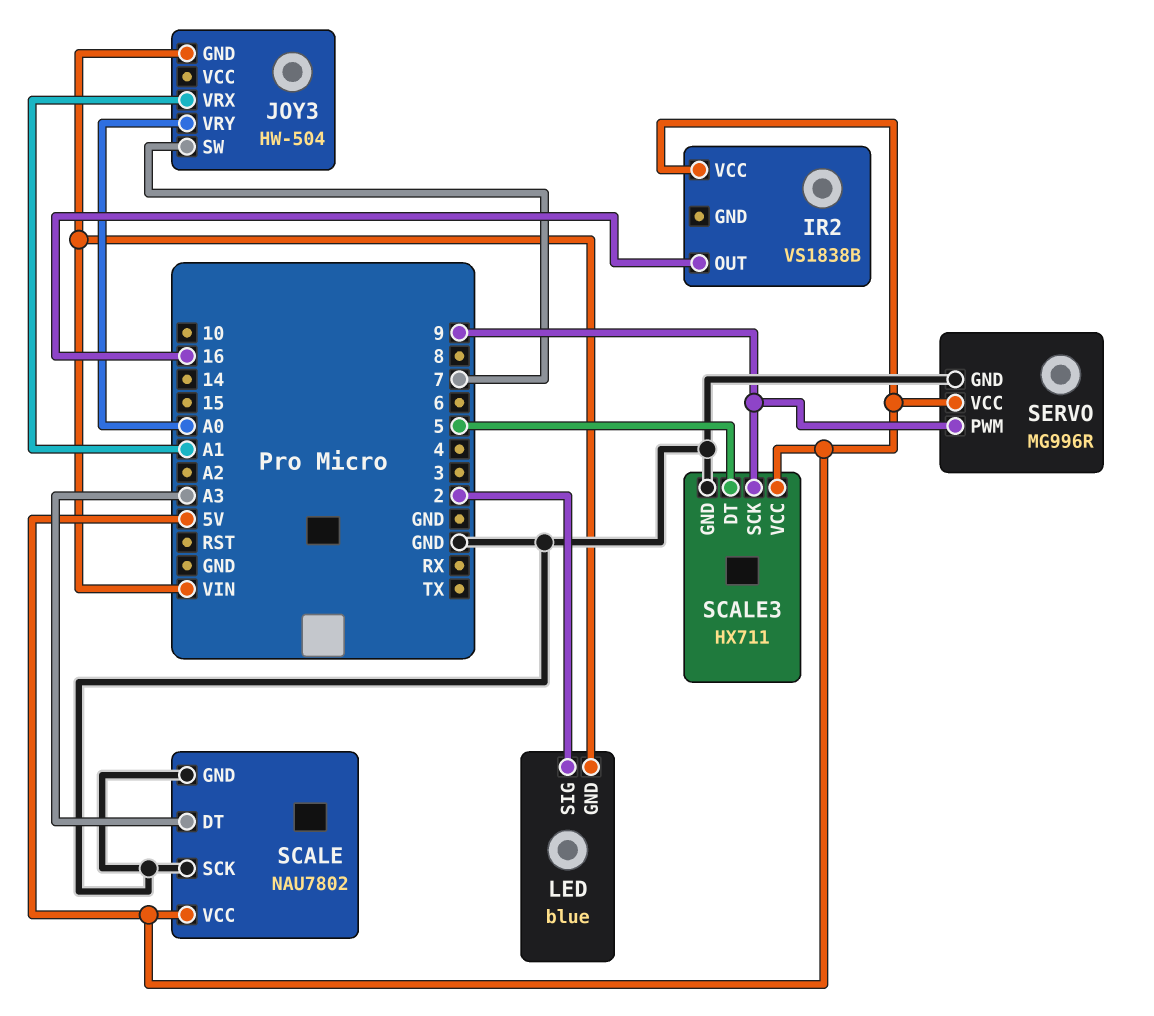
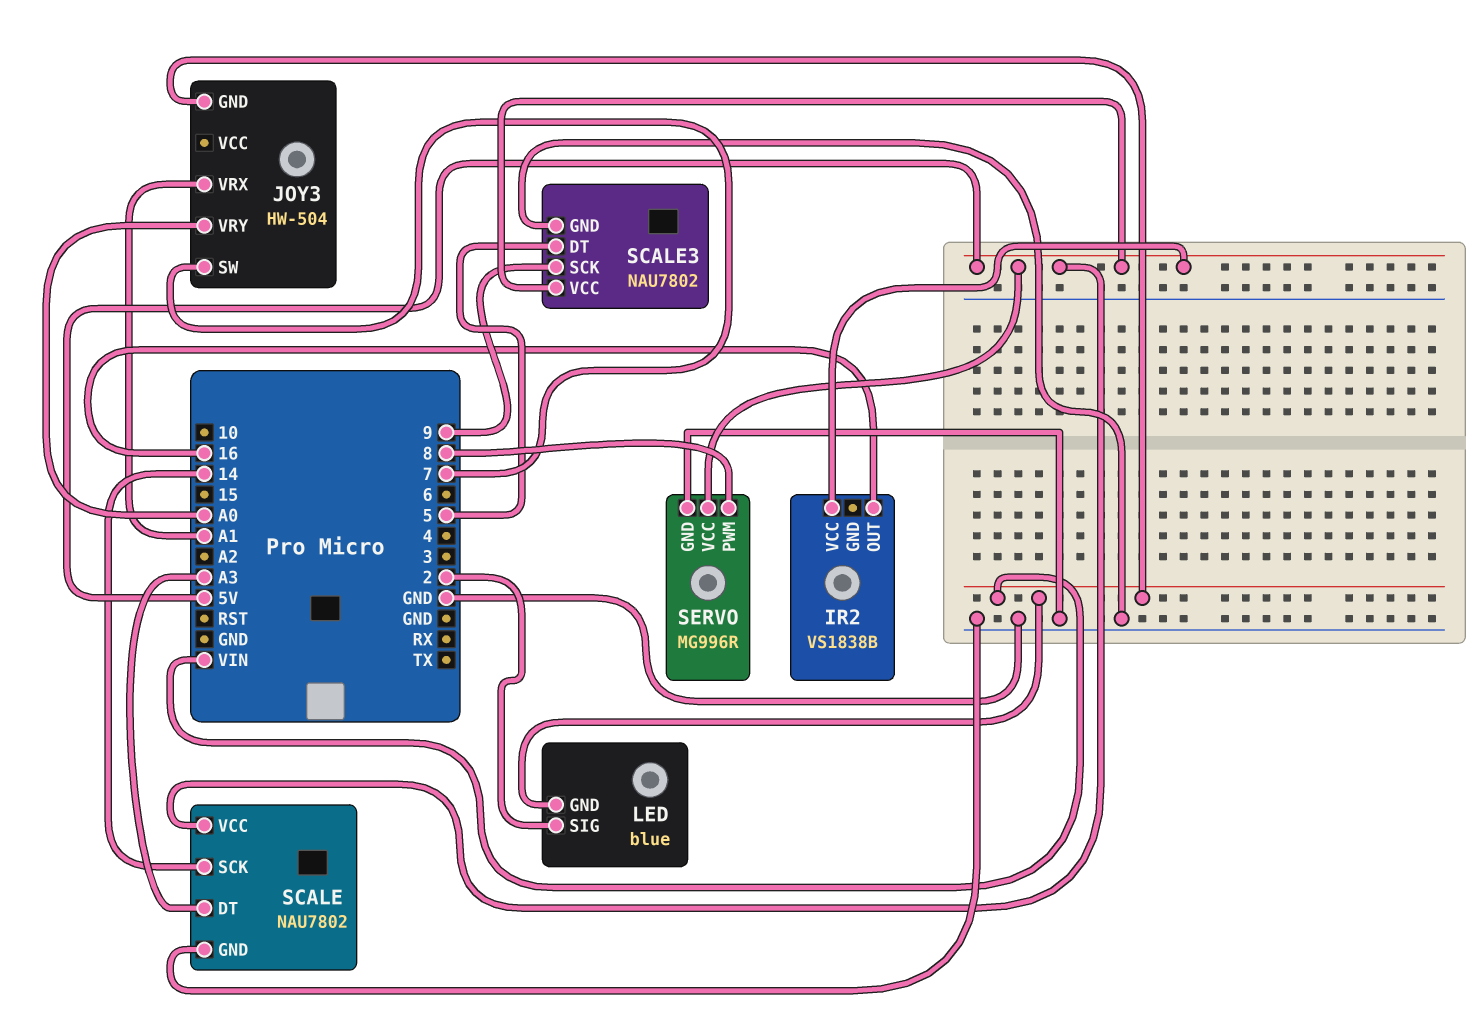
SCALE pin SCK: GND -> 14
SCALE3: HX711 -> NAU7802
SERVO pin PWM: 9 -> 8

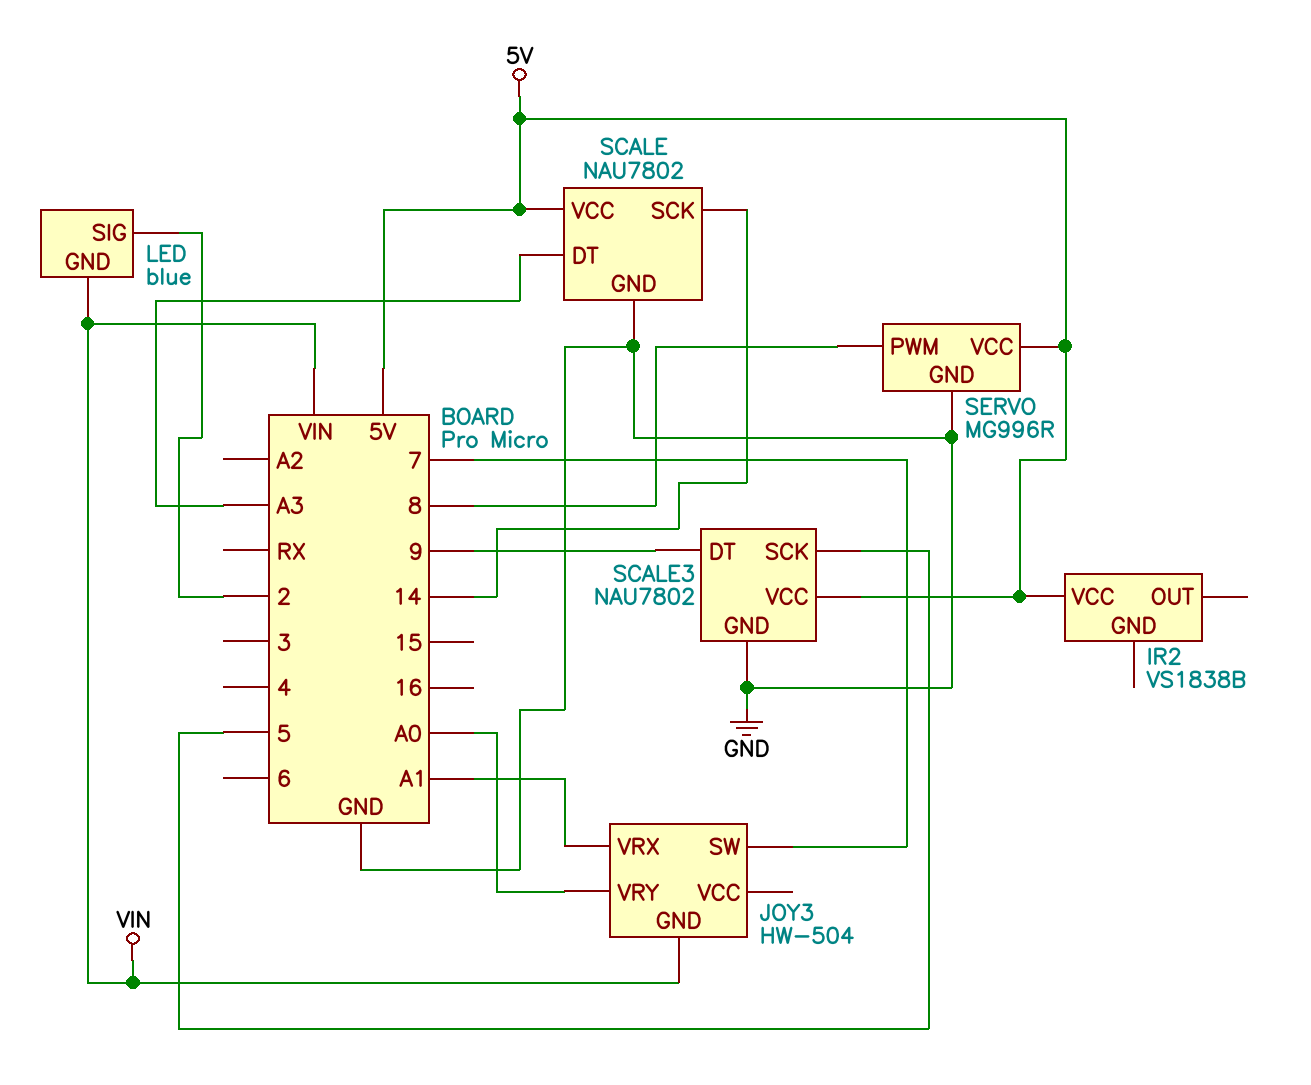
IR2 pin OUT: 16 -> none
SCALE3 pin DT: 5 -> 9
SCALE3 pin SCK: 9 -> 5

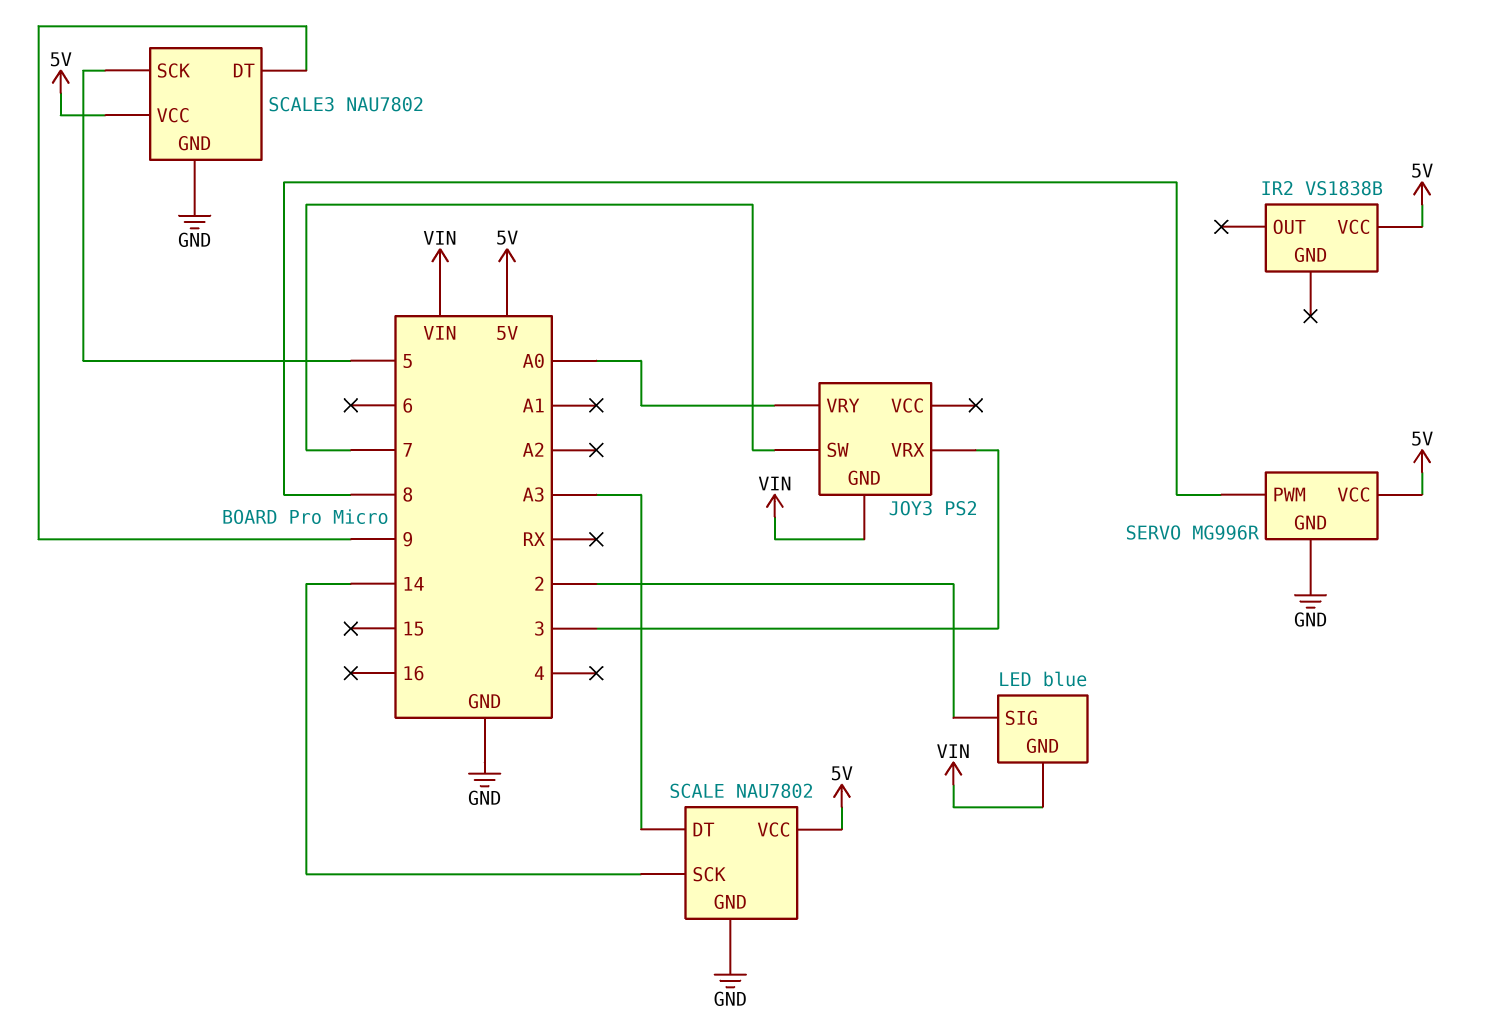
JOY3: HW-504 -> PS2
JOY3 pin VRX: A1 -> 3

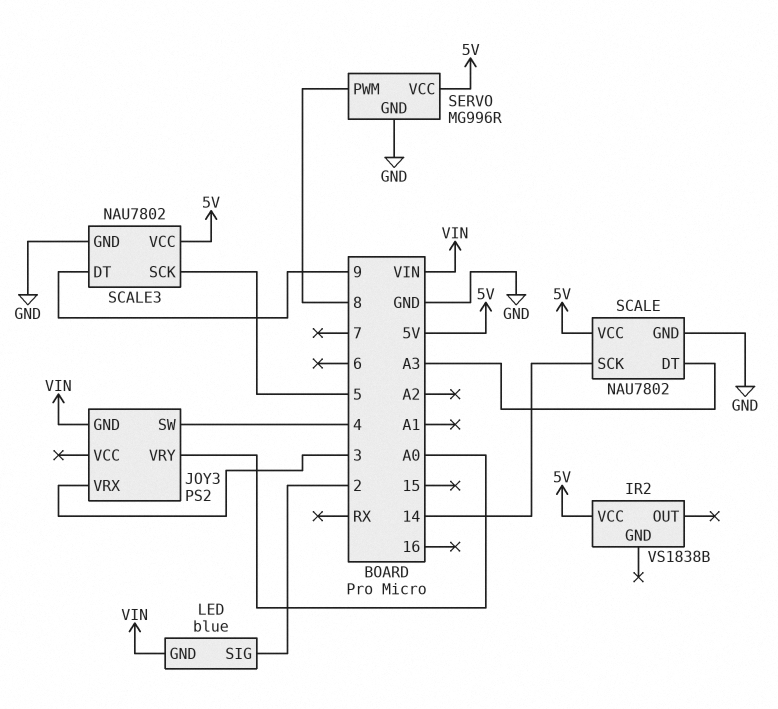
JOY3 pin SW: 7 -> 4

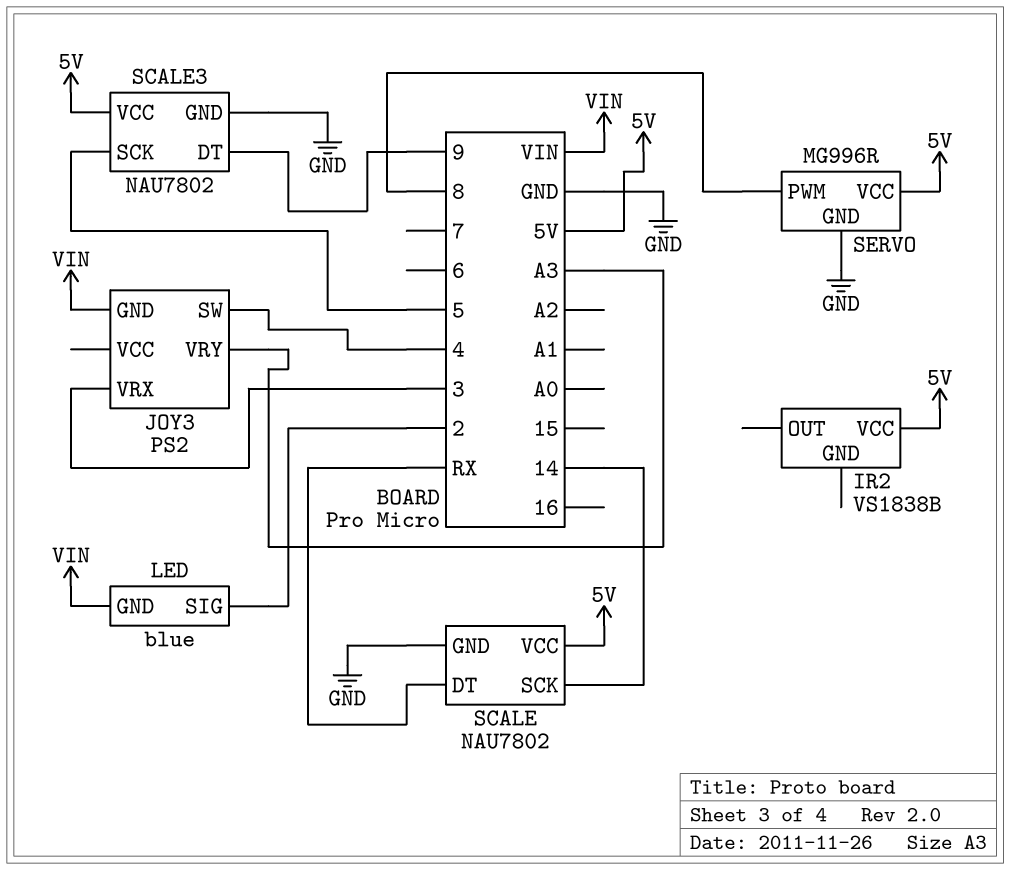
JOY3 pin VRY: A0 -> A3
SCALE pin DT: A3 -> RX

